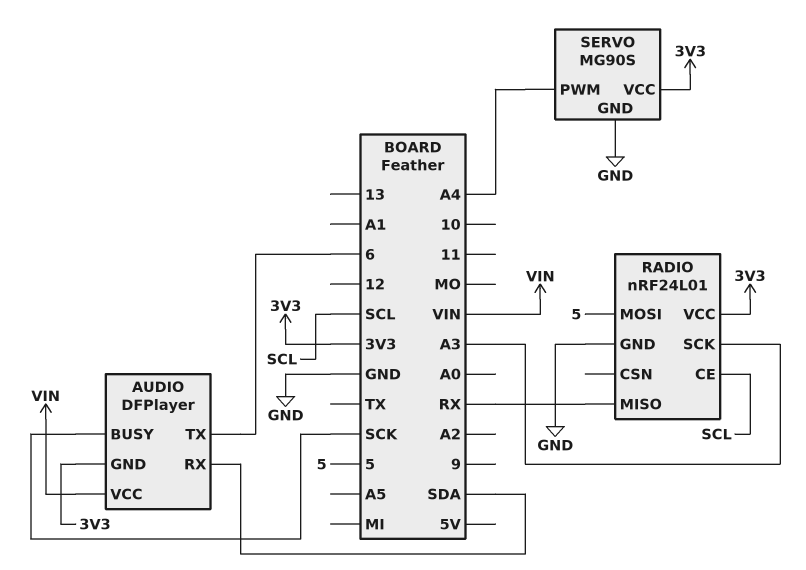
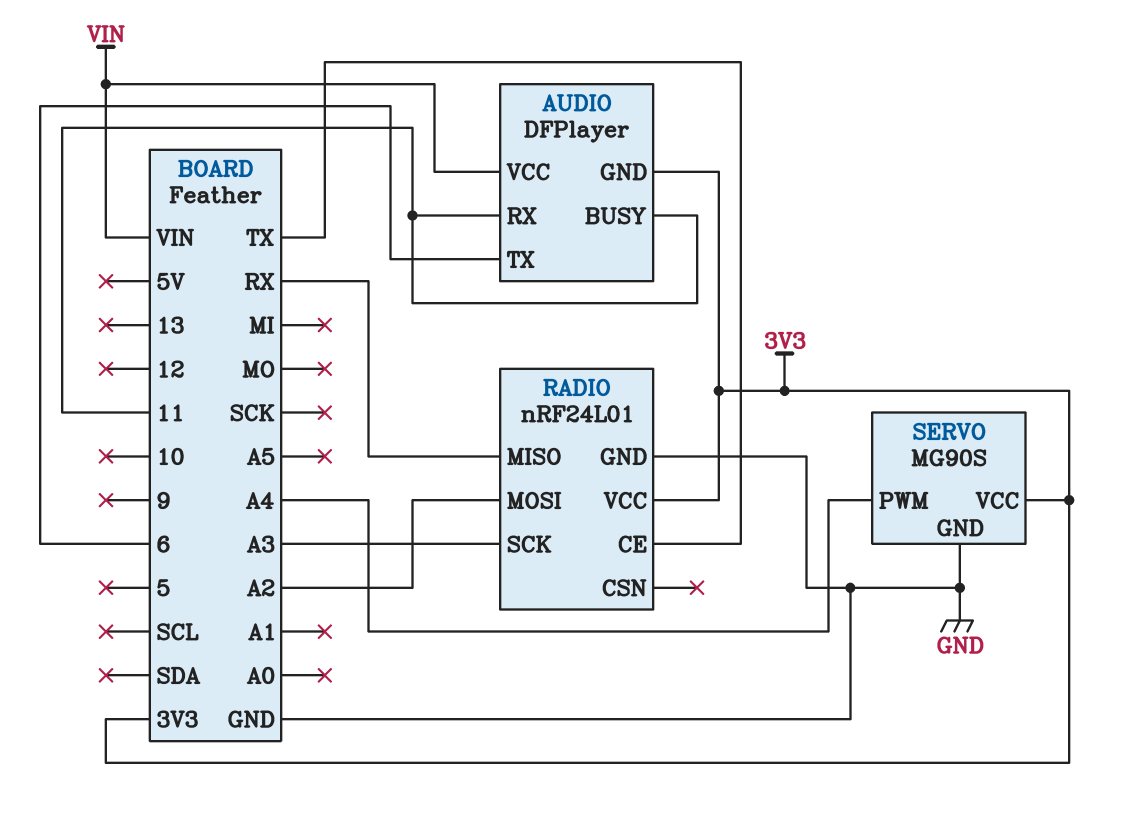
AUDIO pin BUSY: SCK -> 11
AUDIO pin RX: SDA -> 11
RADIO pin CE: SCL -> TX
RADIO pin MOSI: 5 -> A2

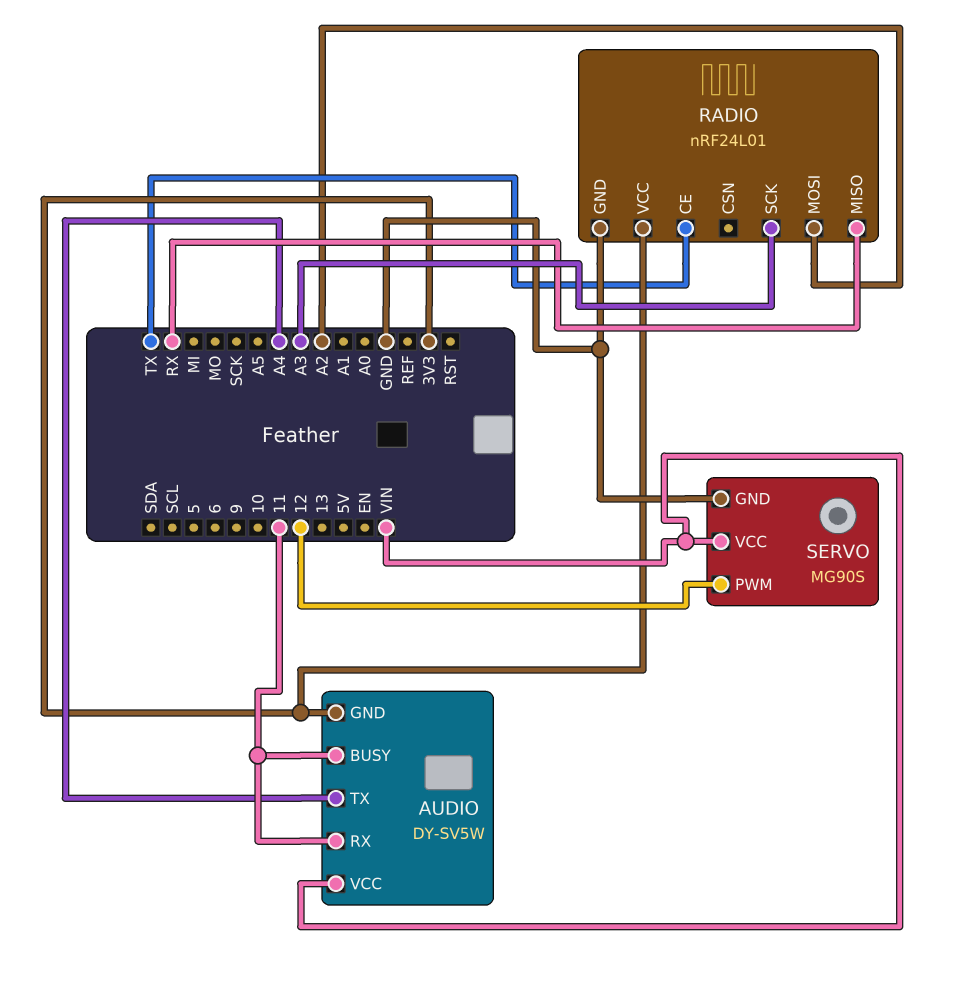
AUDIO: DFPlayer -> DY-SV5W
AUDIO pin TX: 6 -> A4
SERVO pin PWM: A4 -> 12
SERVO pin VCC: 3V3 -> VIN

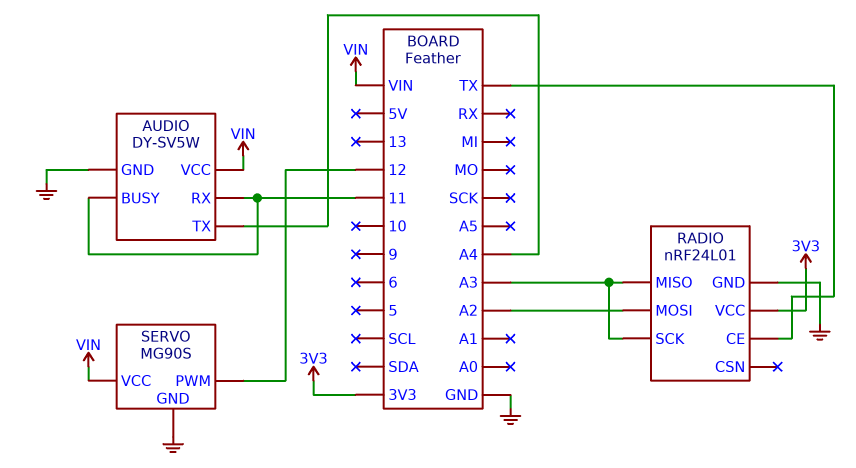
AUDIO pin GND: 3V3 -> GND
RADIO pin MISO: RX -> A3

